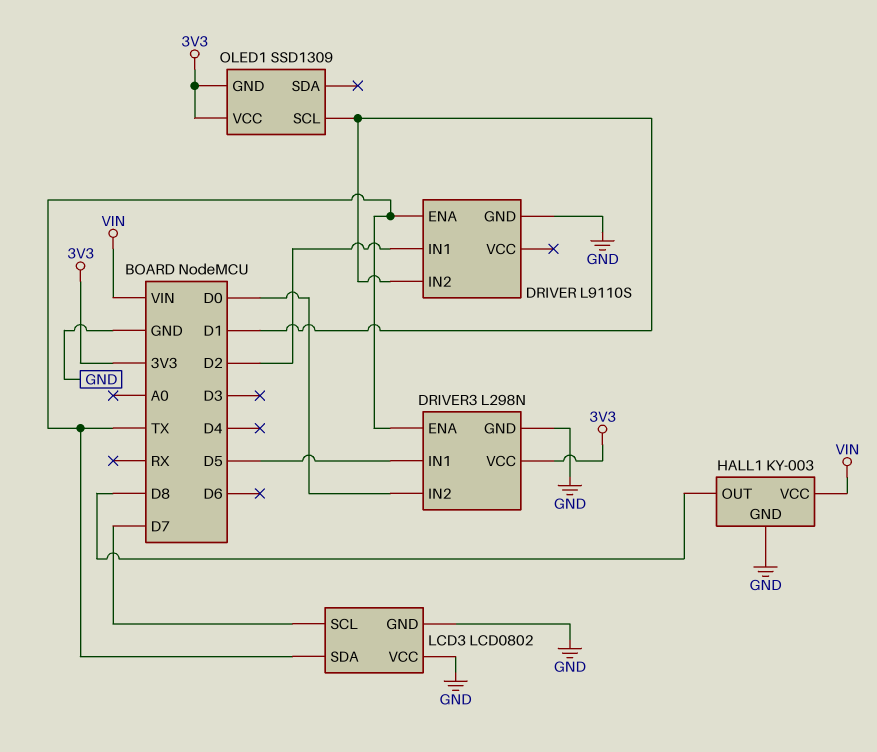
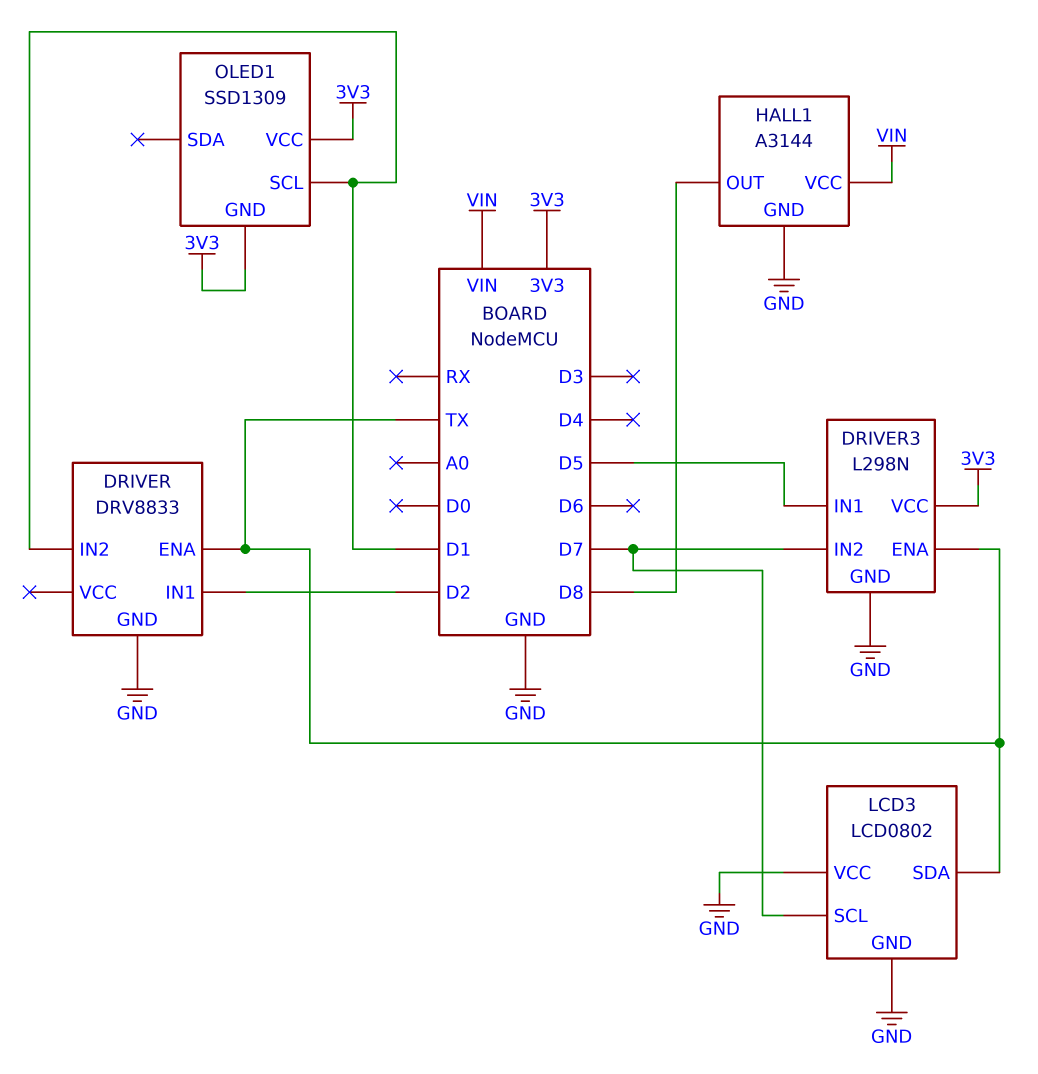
DRIVER: L9110S -> DRV8833
DRIVER3 pin IN2: D0 -> D7
HALL1: KY-003 -> A3144

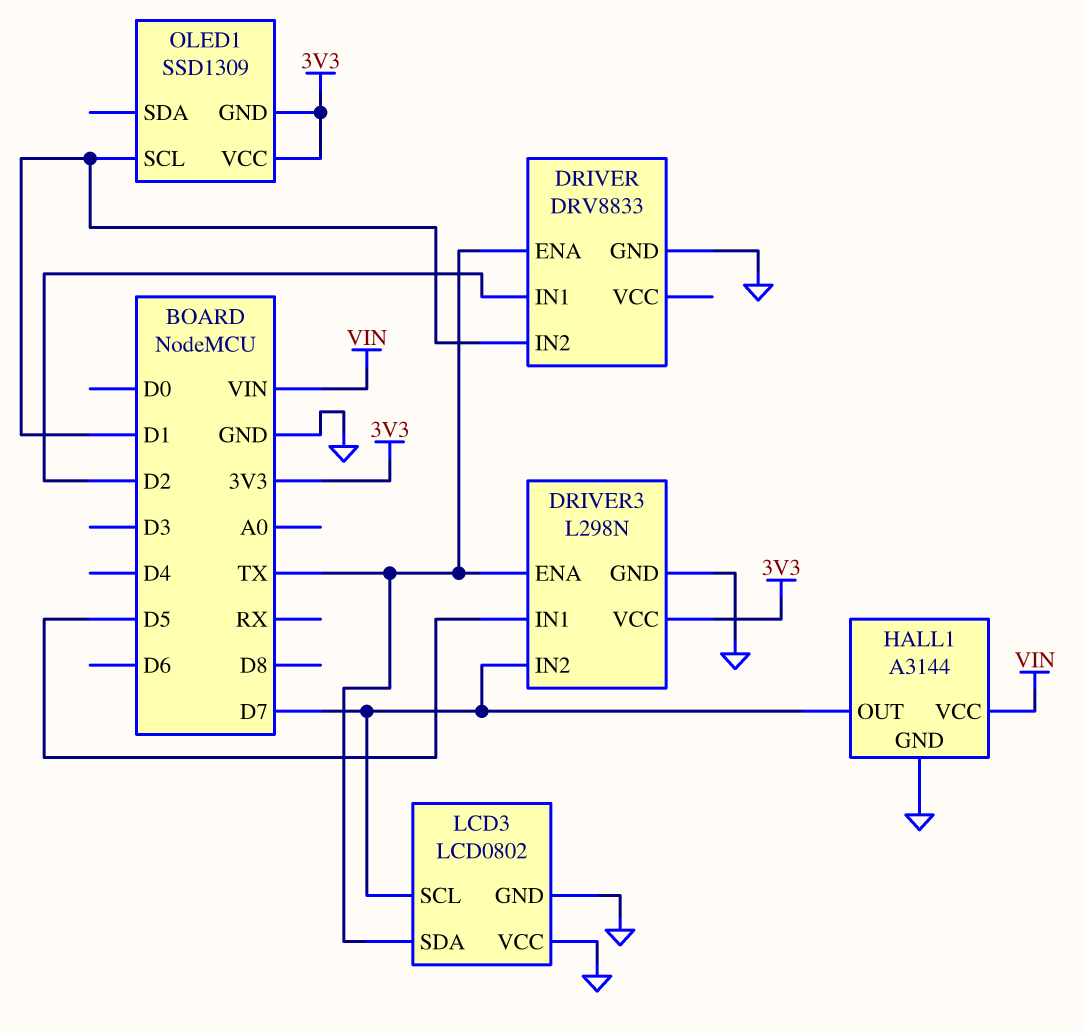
HALL1 pin OUT: D8 -> D7

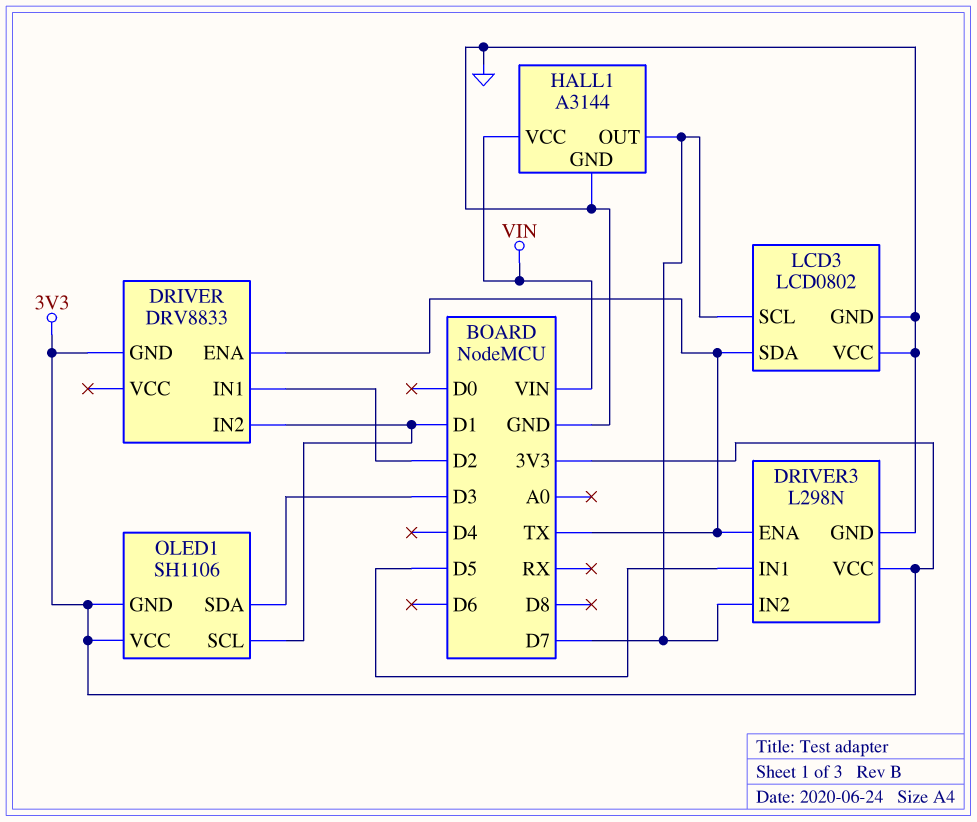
DRIVER pin GND: GND -> 3V3
OLED1: SSD1309 -> SH1106
OLED1 pin SDA: none -> D3

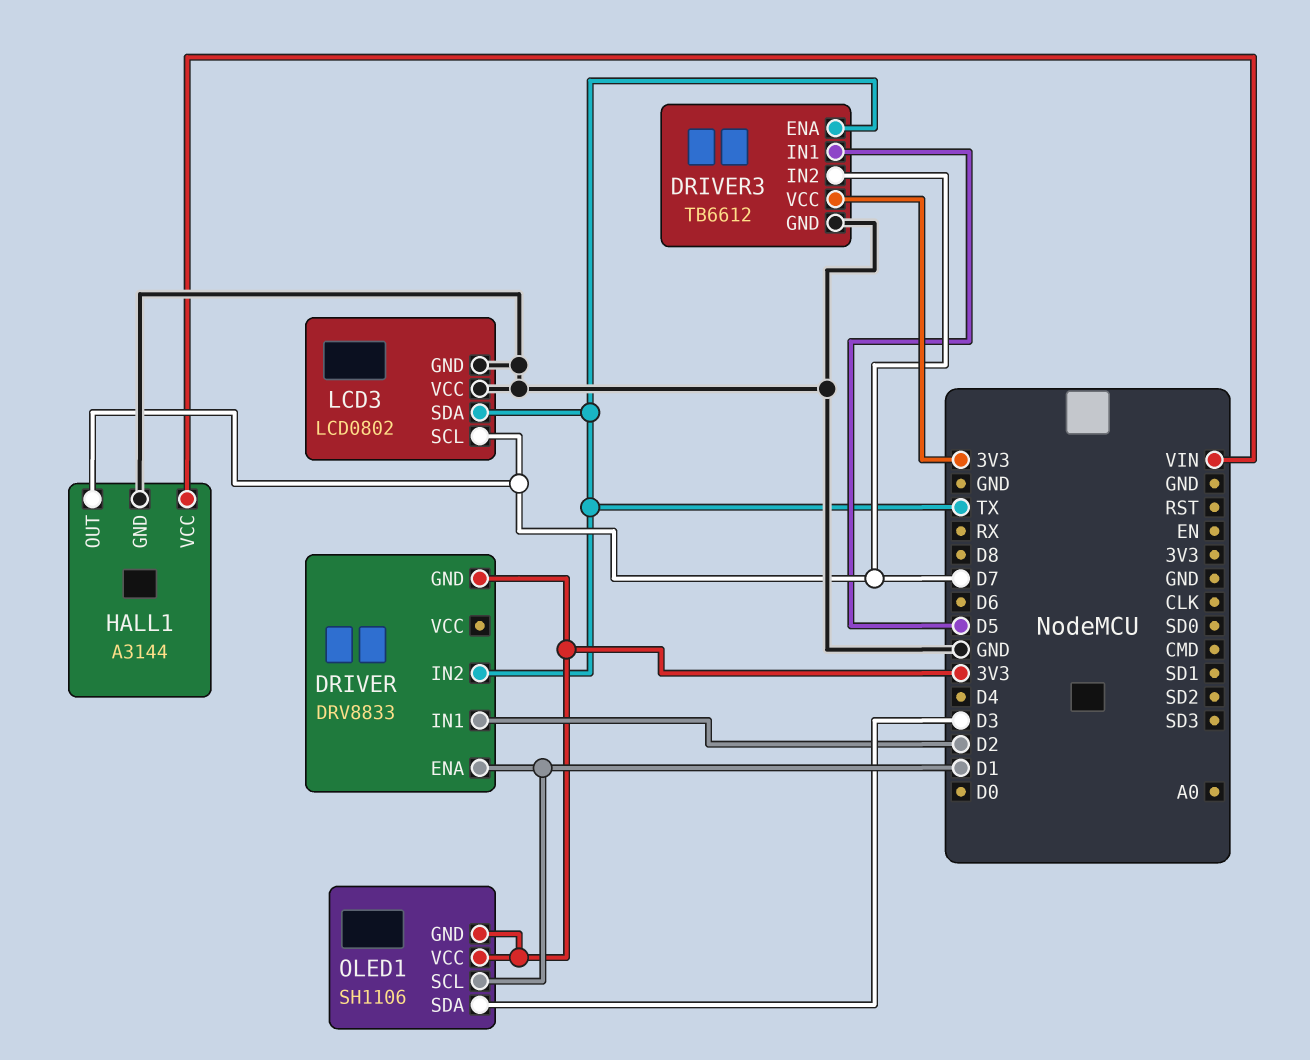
DRIVER pin ENA: TX -> D1
DRIVER pin IN2: D1 -> TX
DRIVER3: L298N -> TB6612

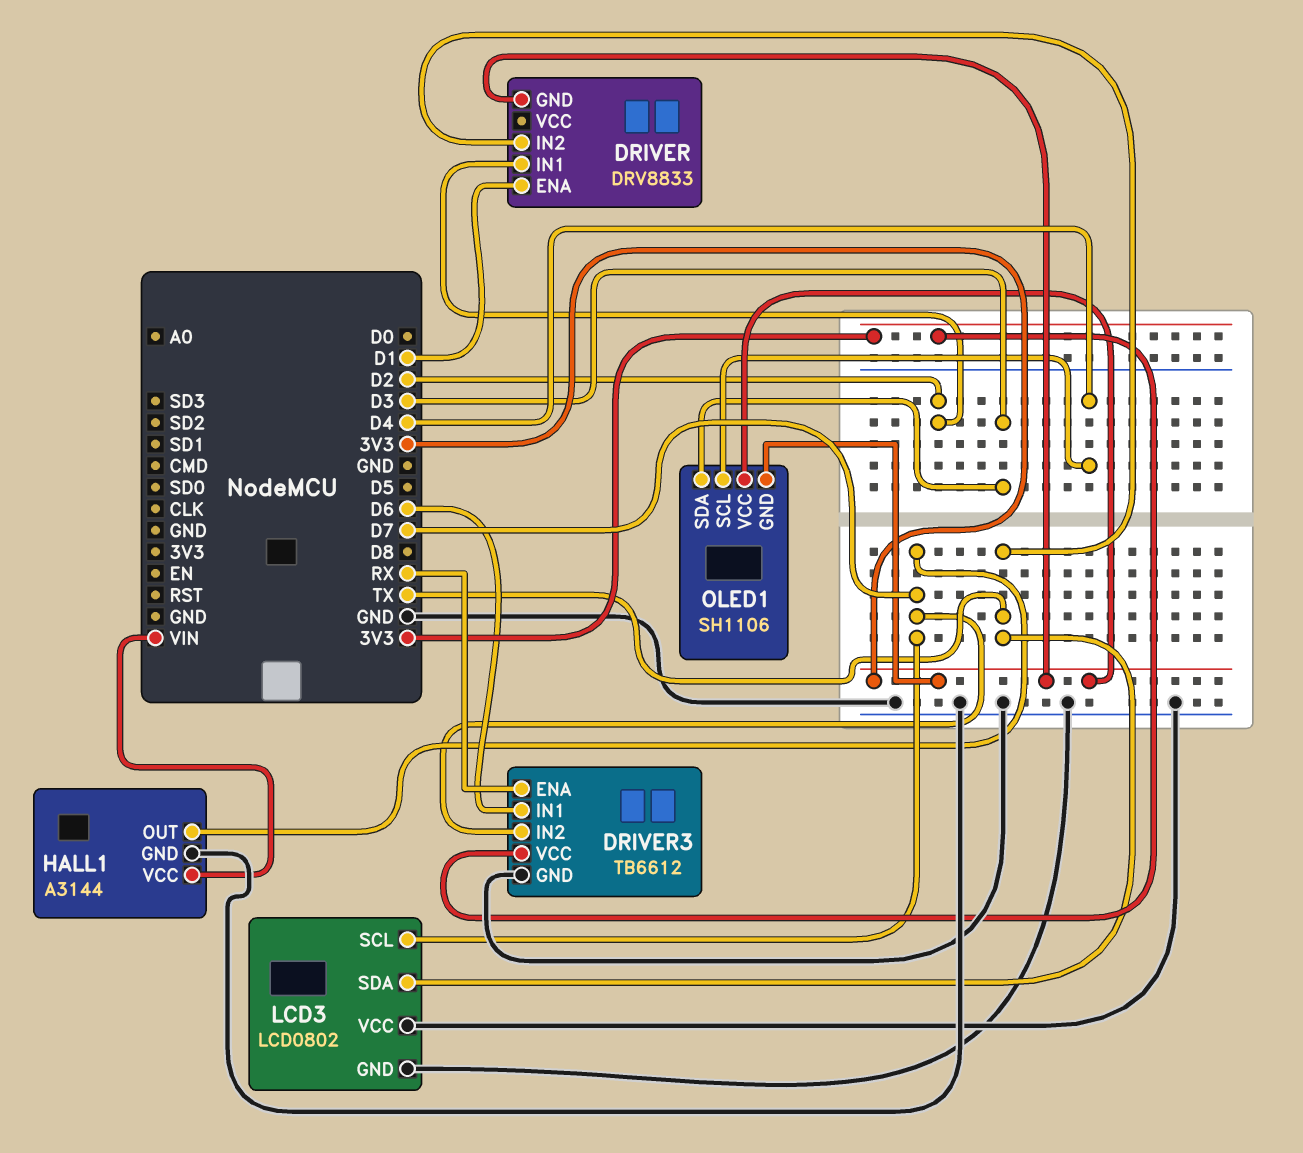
DRIVER3 pin ENA: TX -> RX
DRIVER3 pin IN1: D5 -> D6
OLED1 pin SCL: D1 -> D4

